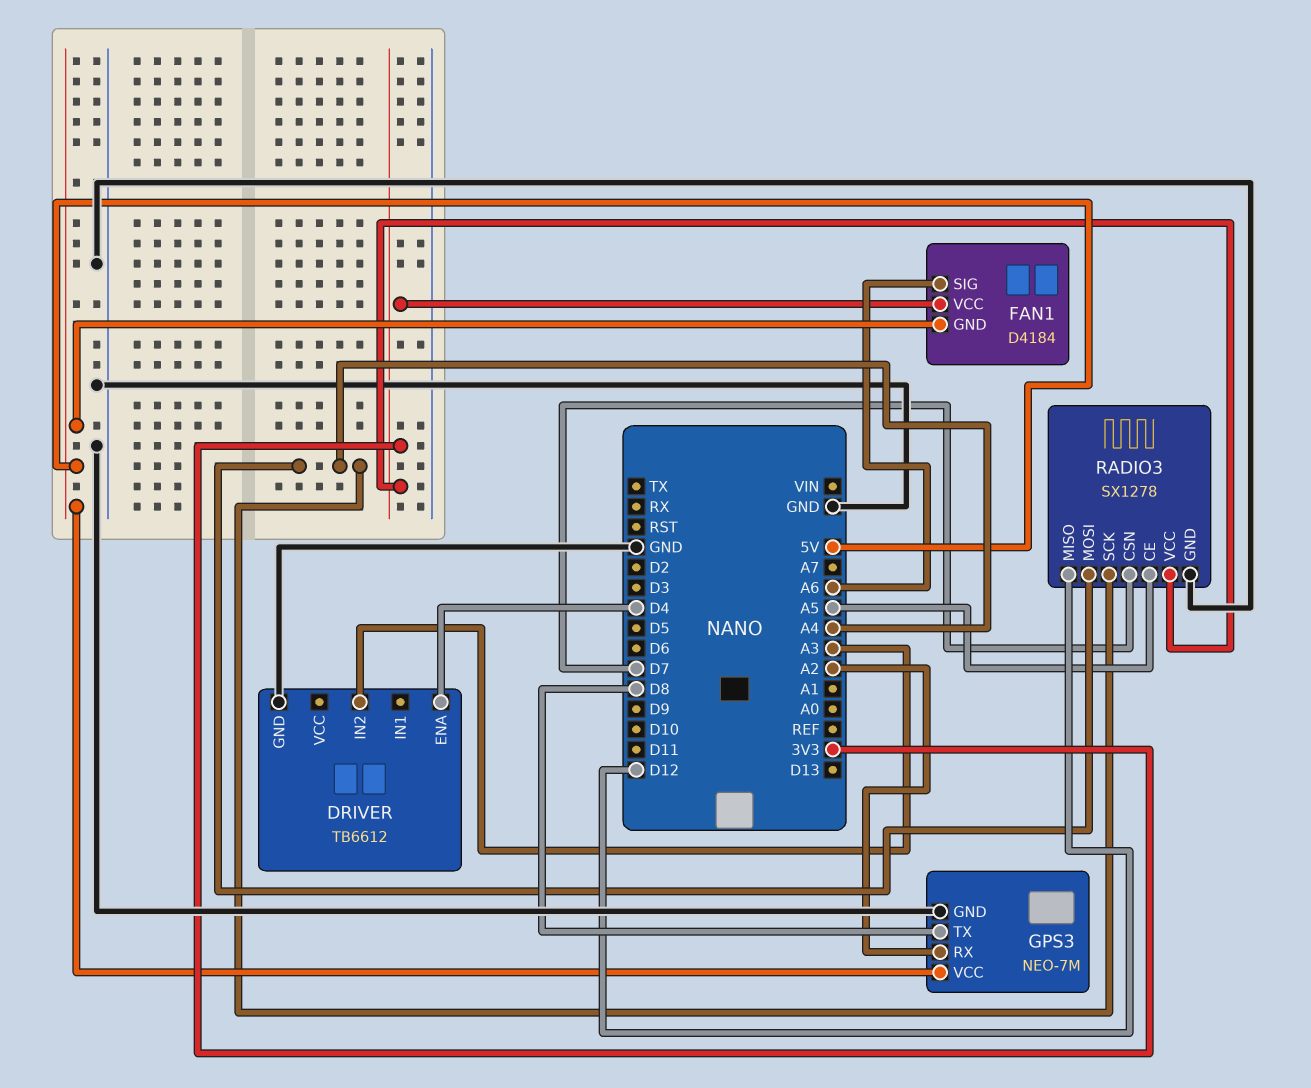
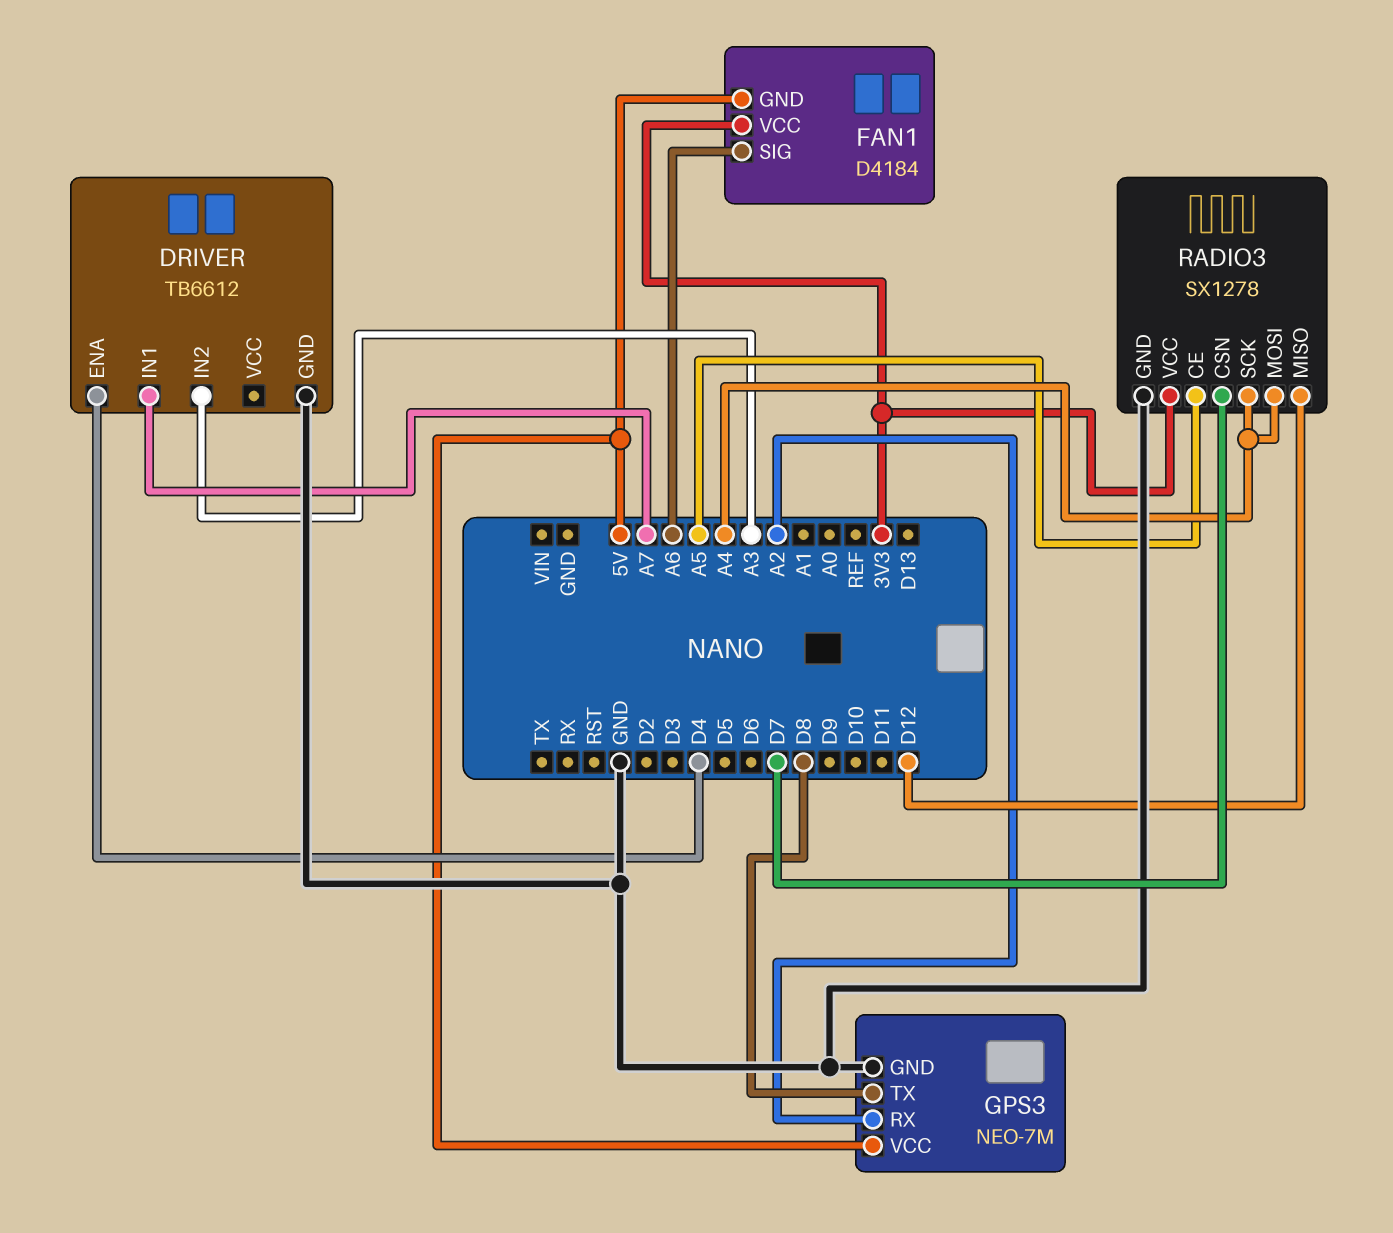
DRIVER pin IN1: none -> A7

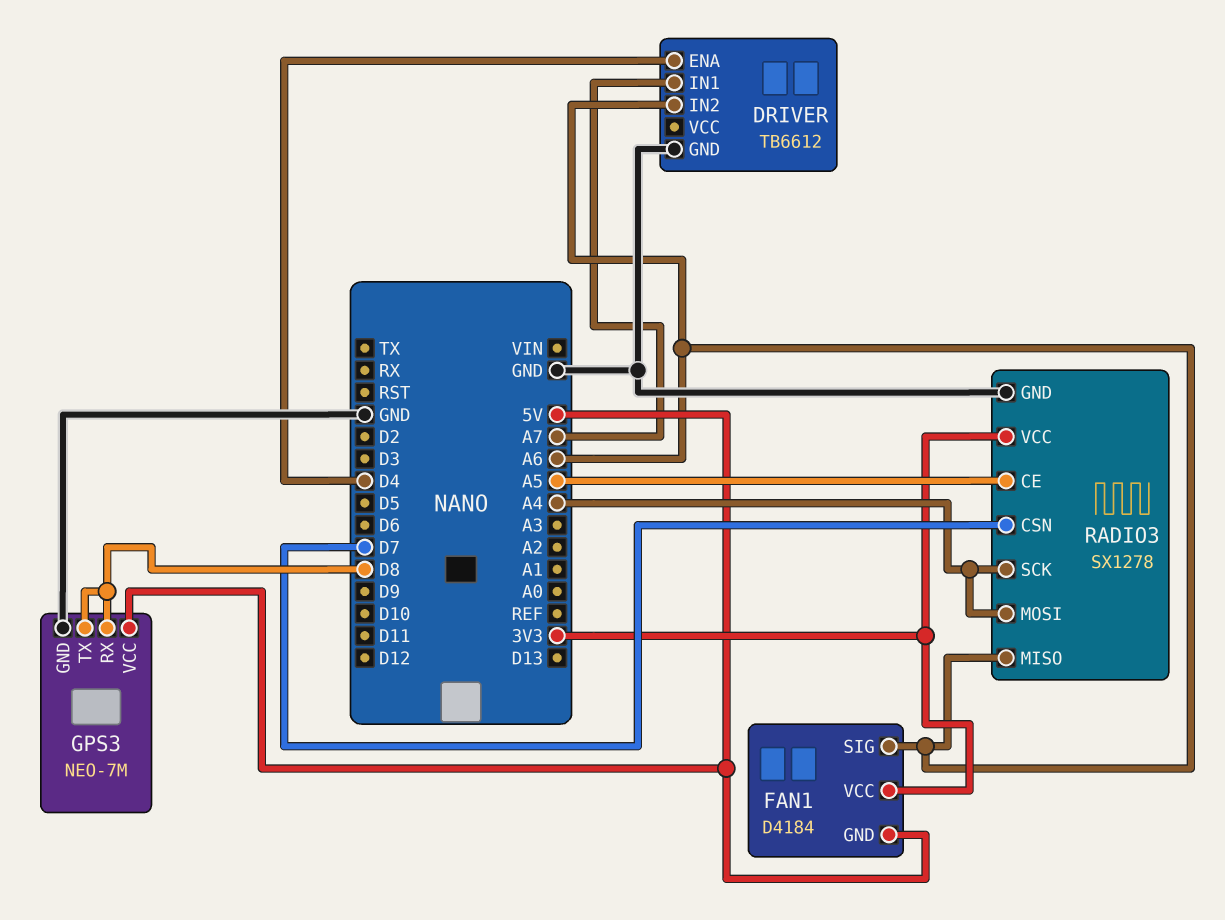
DRIVER pin IN2: A3 -> A6
GPS3 pin RX: A2 -> D8
RADIO3 pin MISO: D12 -> A6

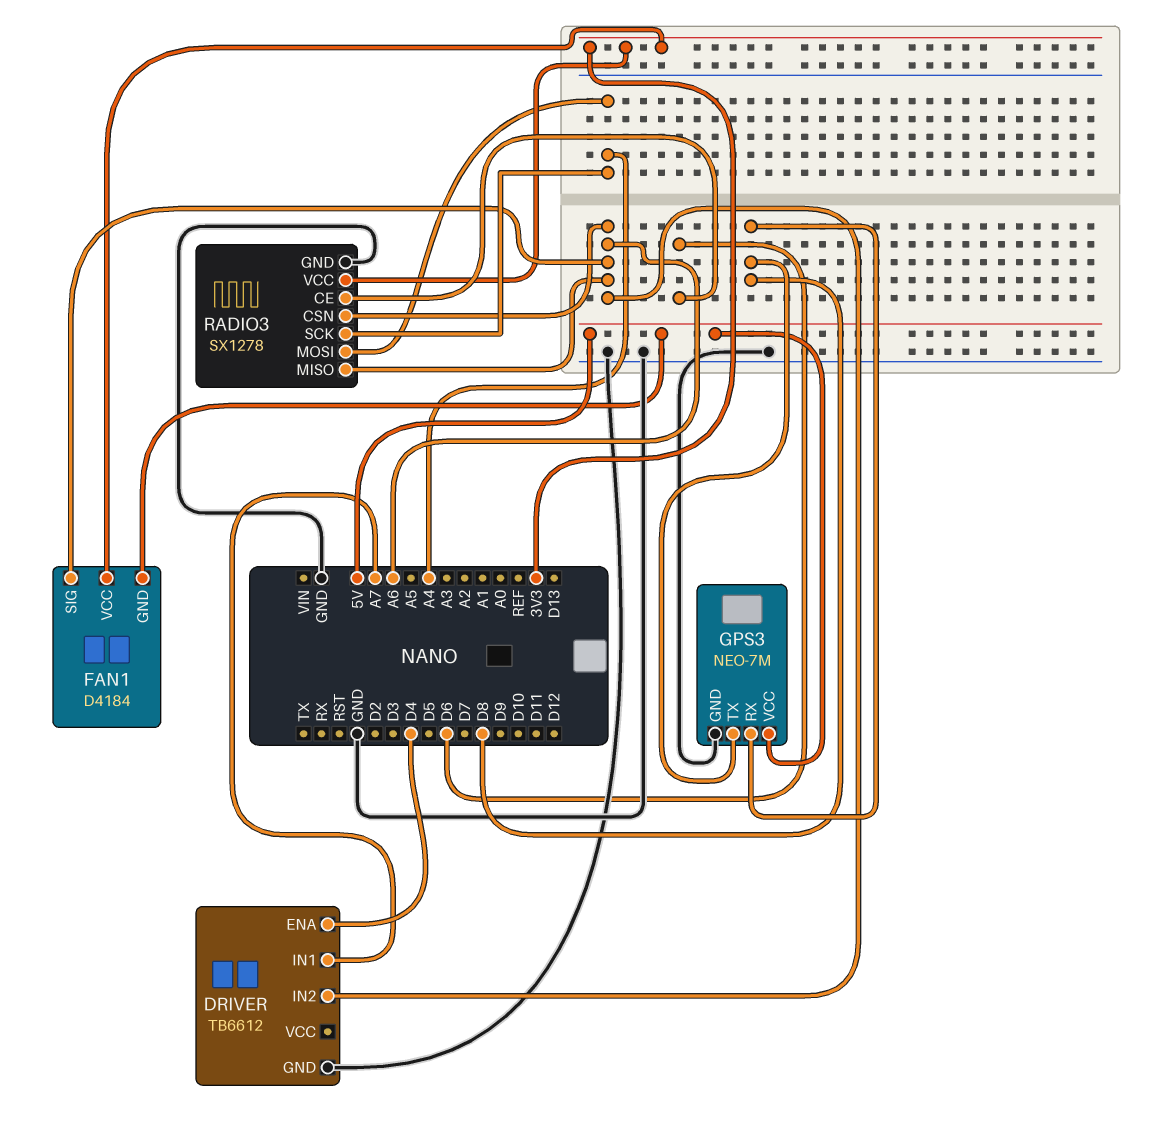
RADIO3 pin CE: A5 -> D6
RADIO3 pin CSN: D7 -> A6

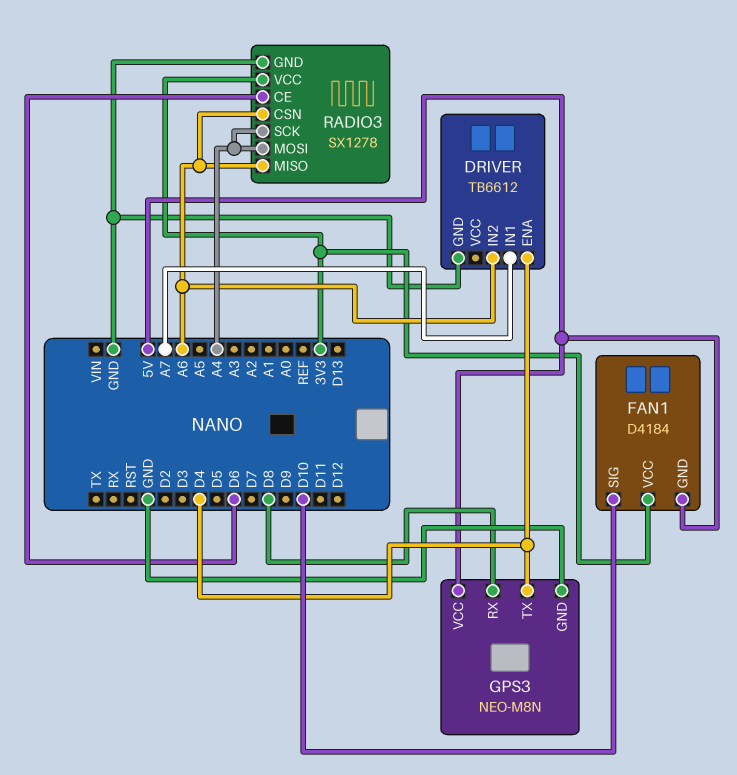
FAN1 pin SIG: A6 -> D10
GPS3: NEO-7M -> NEO-M8N
GPS3 pin TX: D8 -> D4

